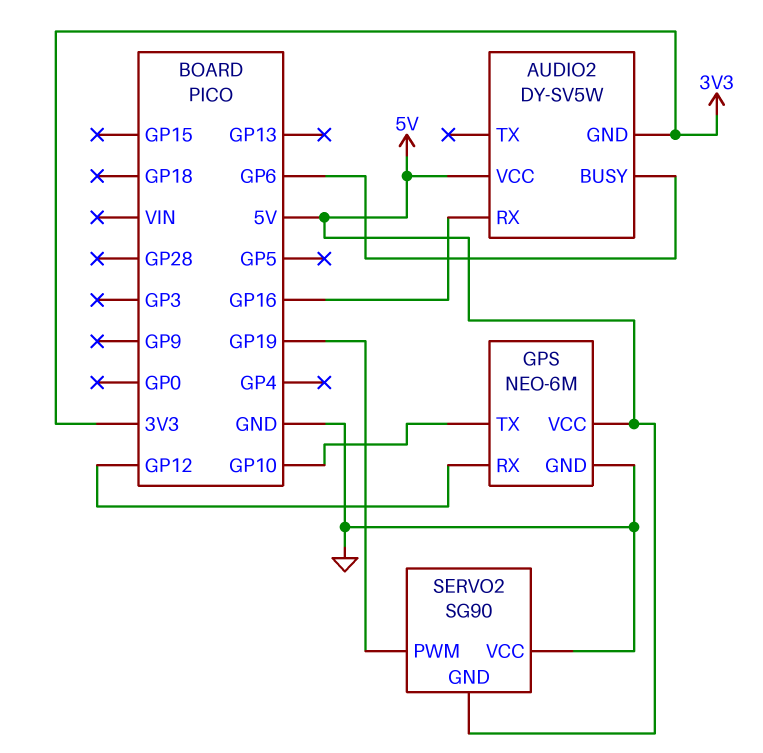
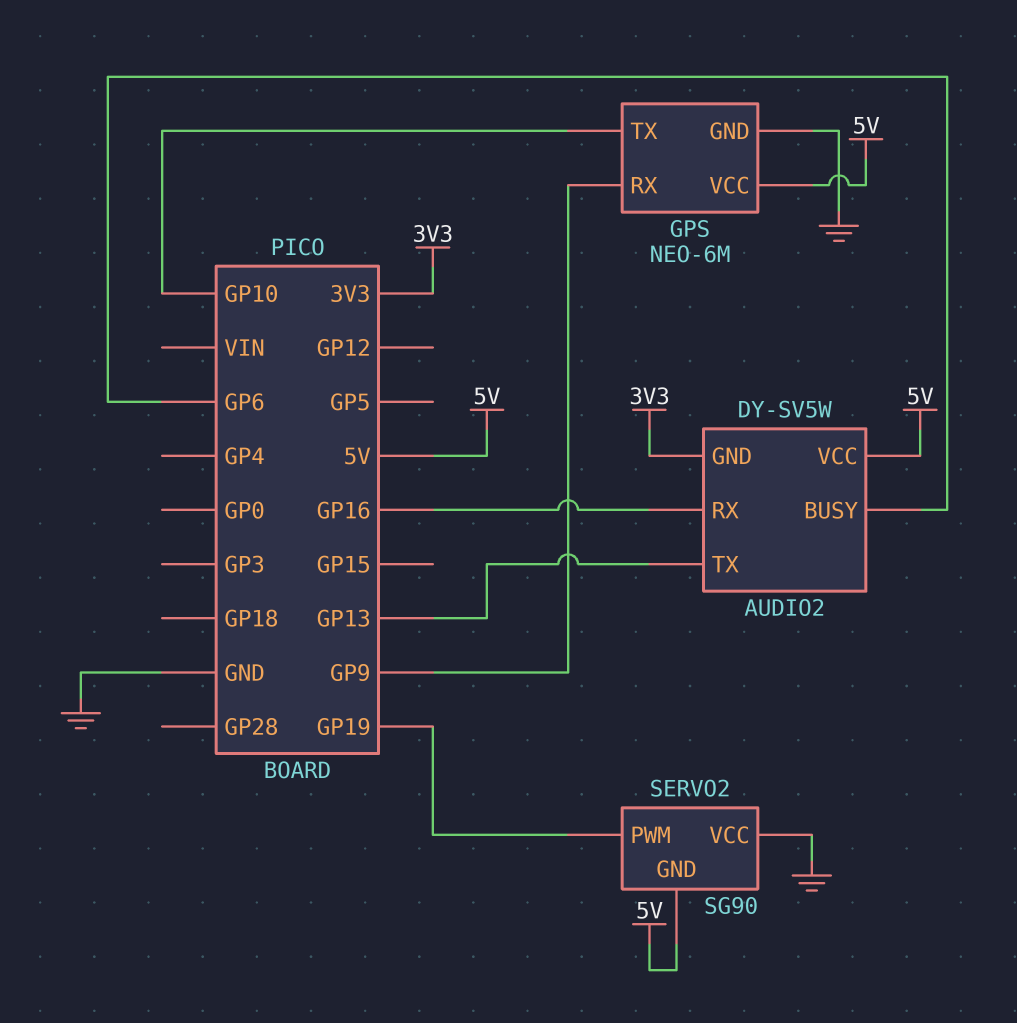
AUDIO2 pin TX: none -> GP13
GPS pin RX: GP12 -> GP9

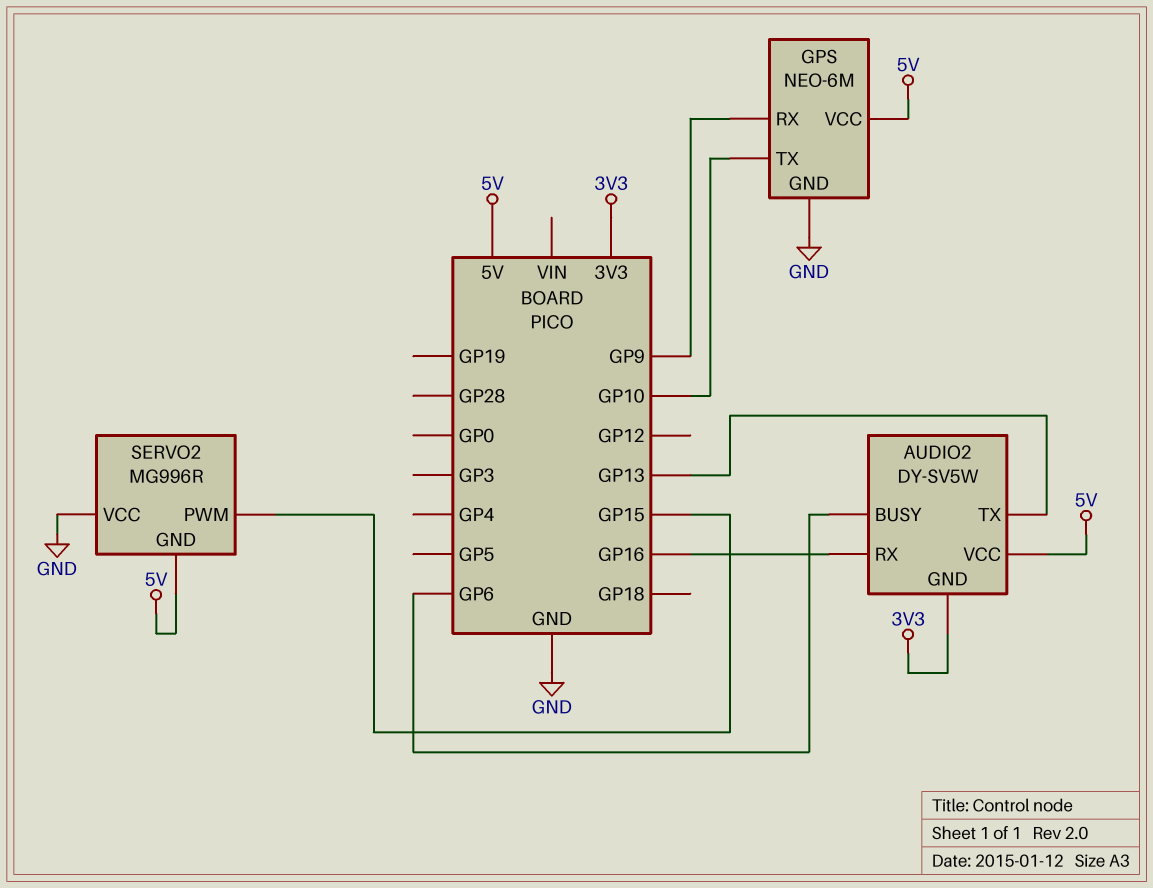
SERVO2: SG90 -> MG996R
SERVO2 pin PWM: GP19 -> GP15

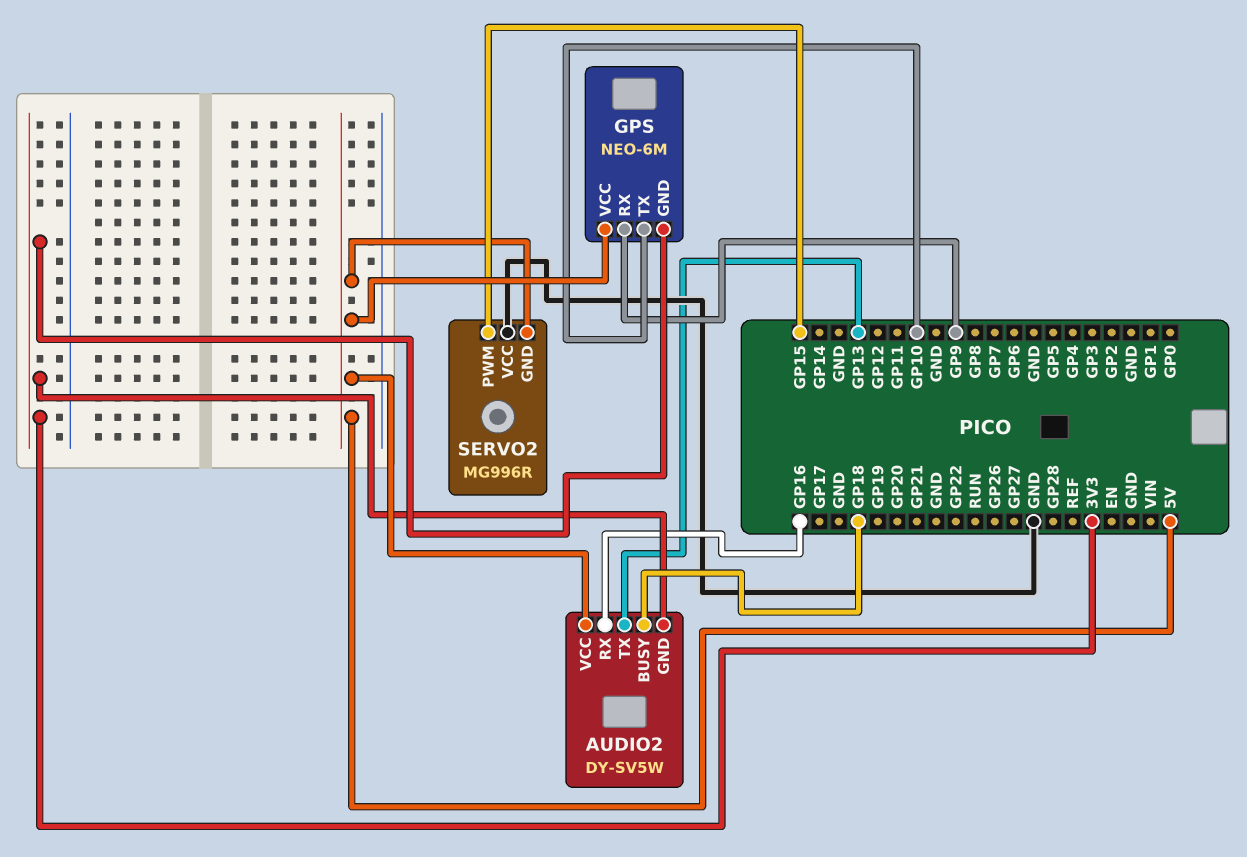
AUDIO2 pin BUSY: GP6 -> GP18
GPS pin GND: GND -> 3V3

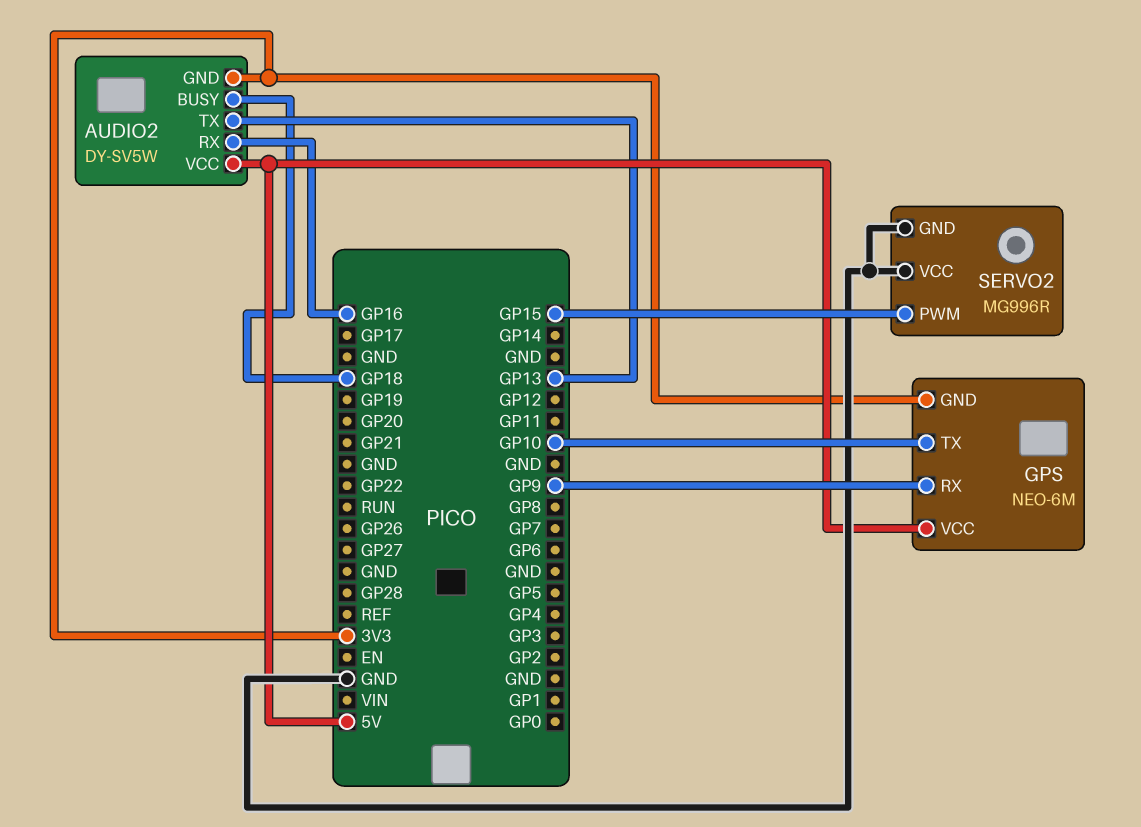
SERVO2 pin GND: 5V -> GND

